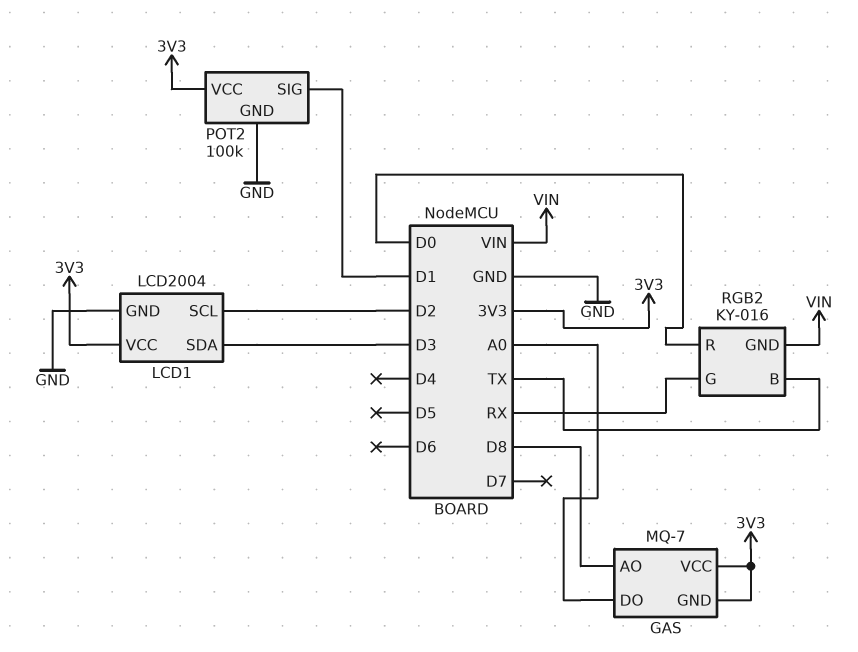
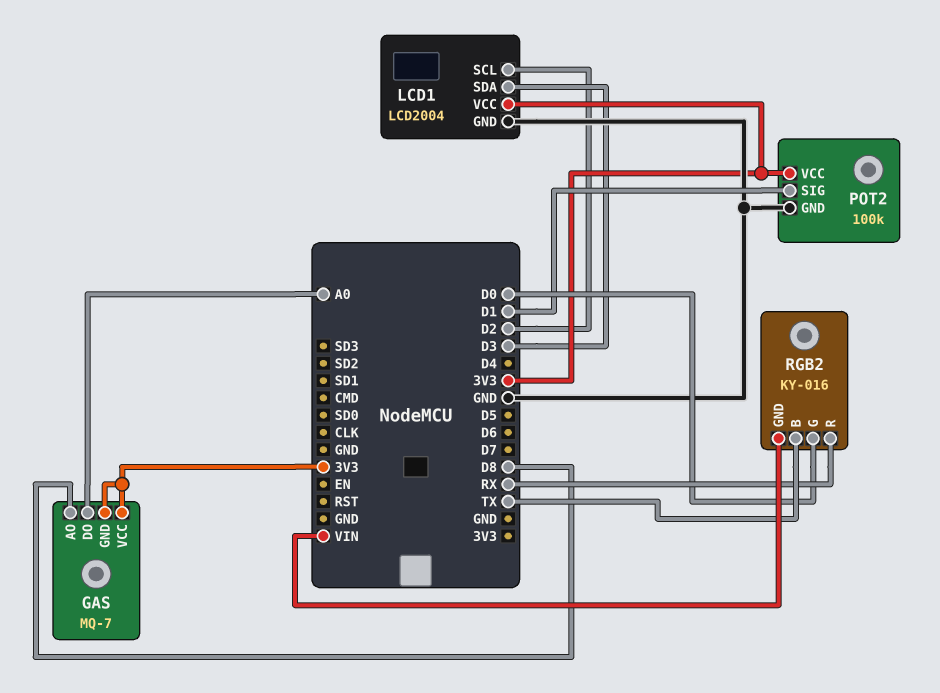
RGB2 pin G: RX -> D0
RGB2 pin R: D0 -> RX

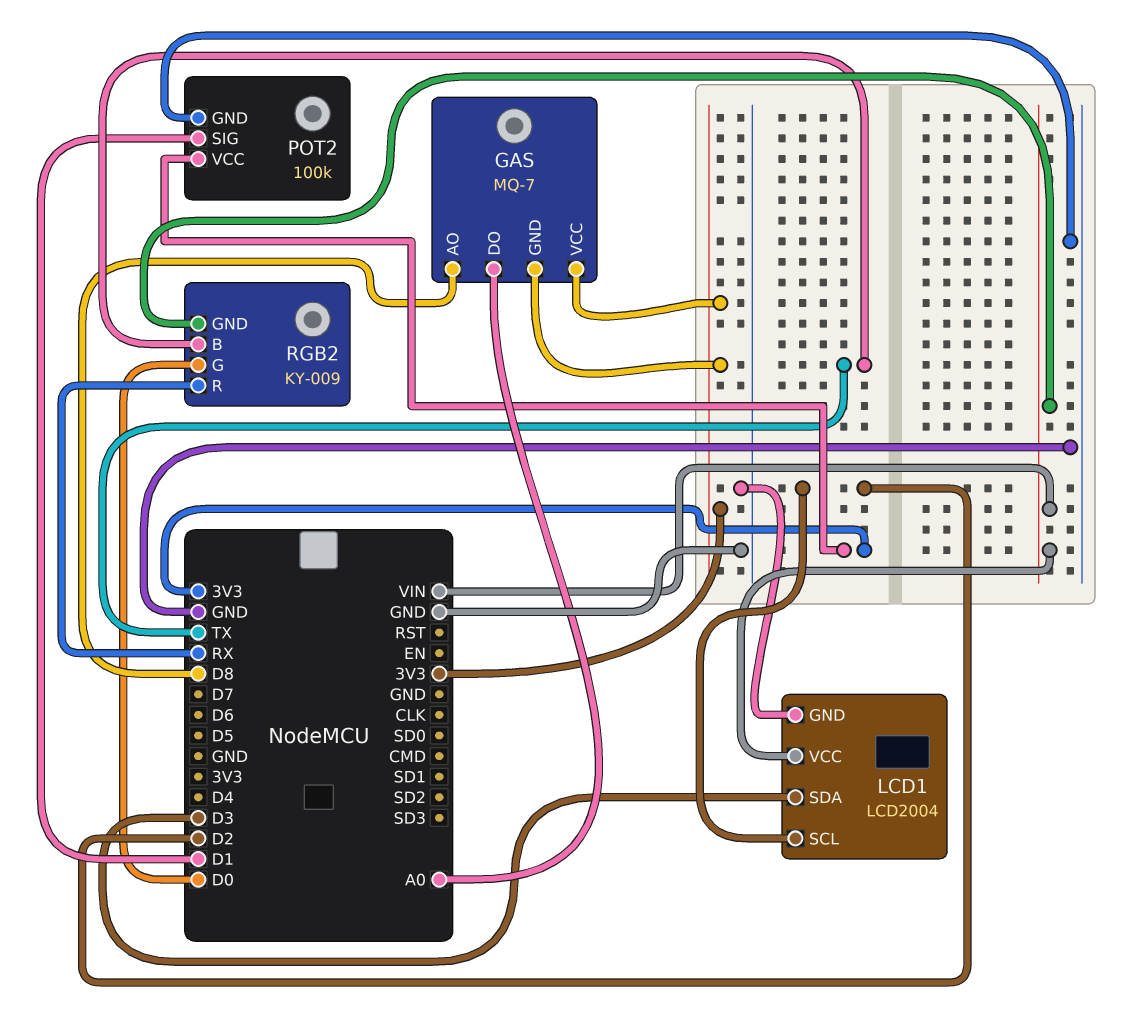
LCD1 pin VCC: 3V3 -> VIN
RGB2: KY-016 -> KY-009

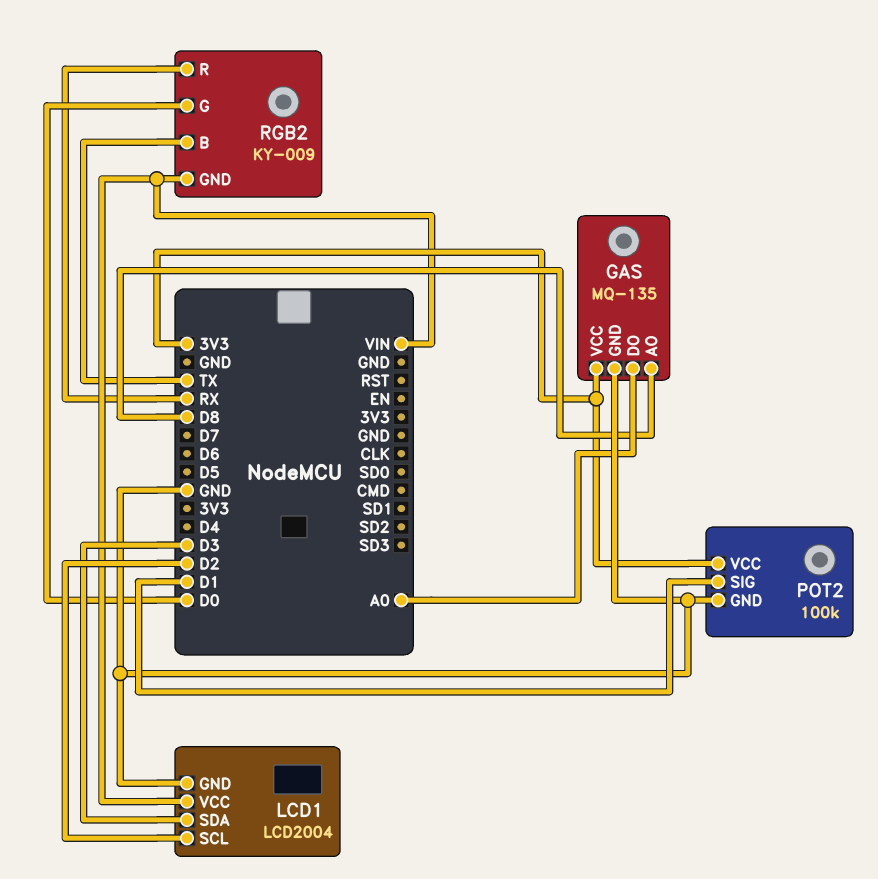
GAS: MQ-7 -> MQ-135
GAS pin GND: 3V3 -> GND

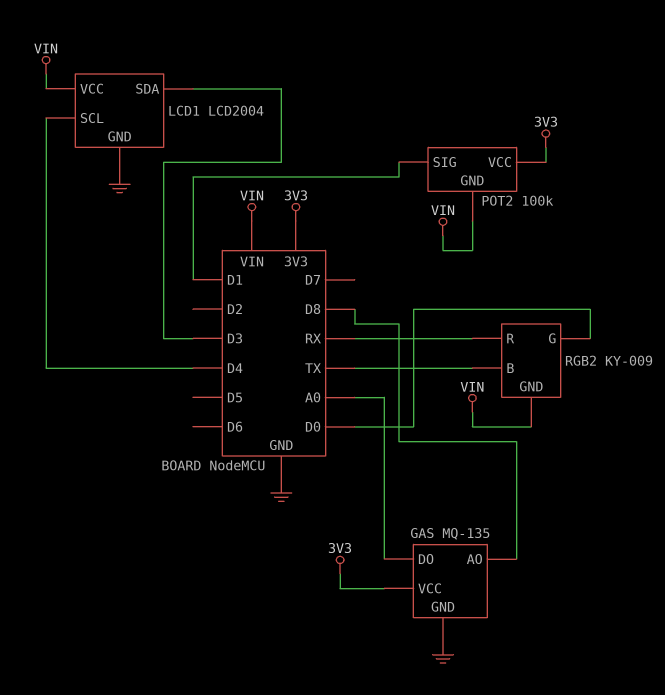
LCD1 pin SCL: D2 -> D4
POT2 pin GND: GND -> VIN

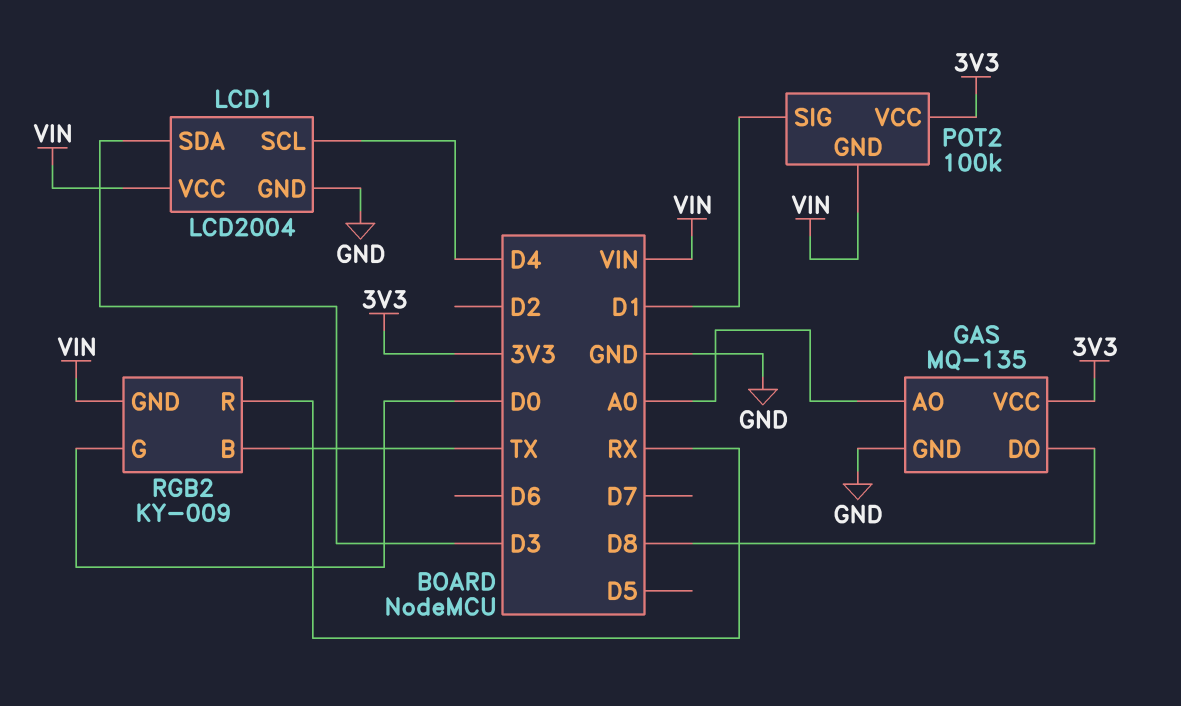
GAS pin AO: D8 -> A0
GAS pin DO: A0 -> D8

